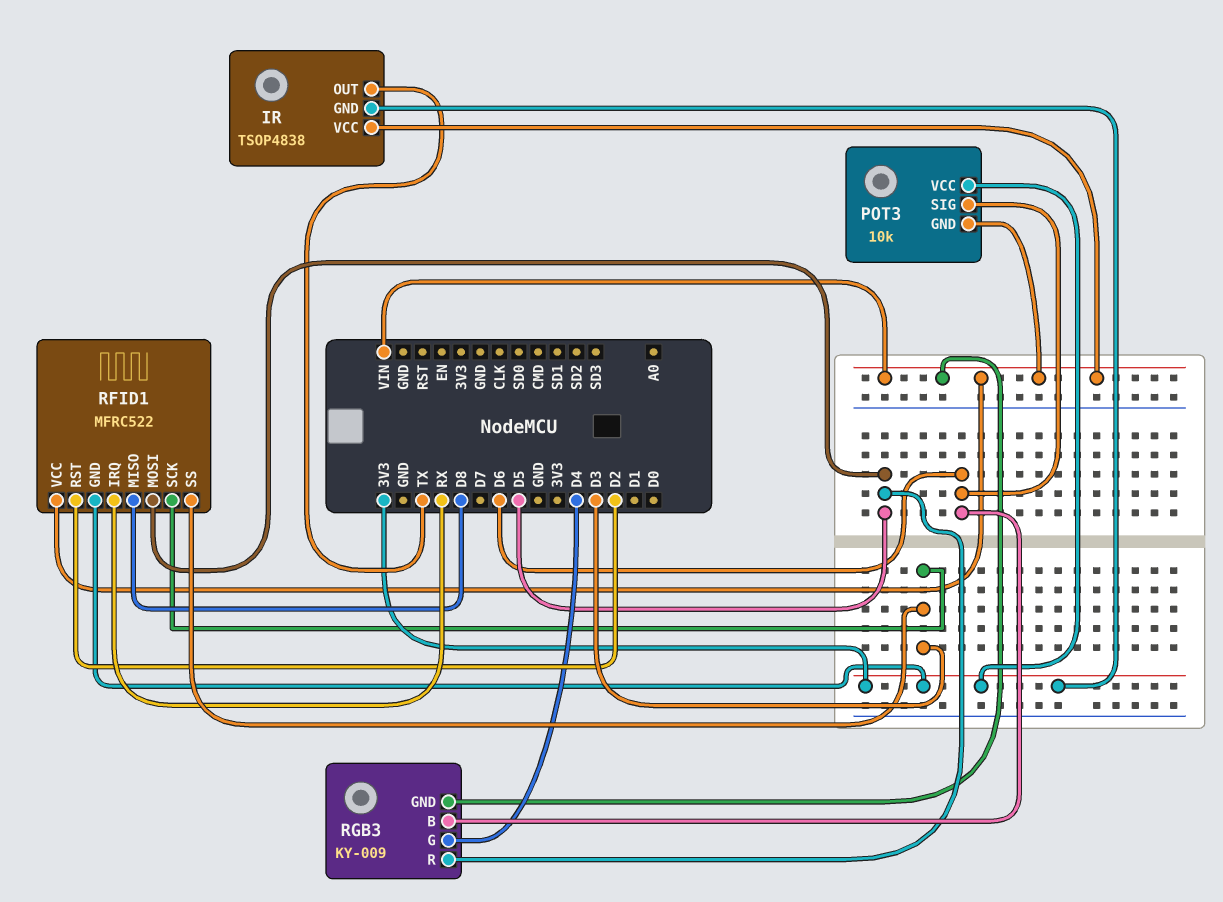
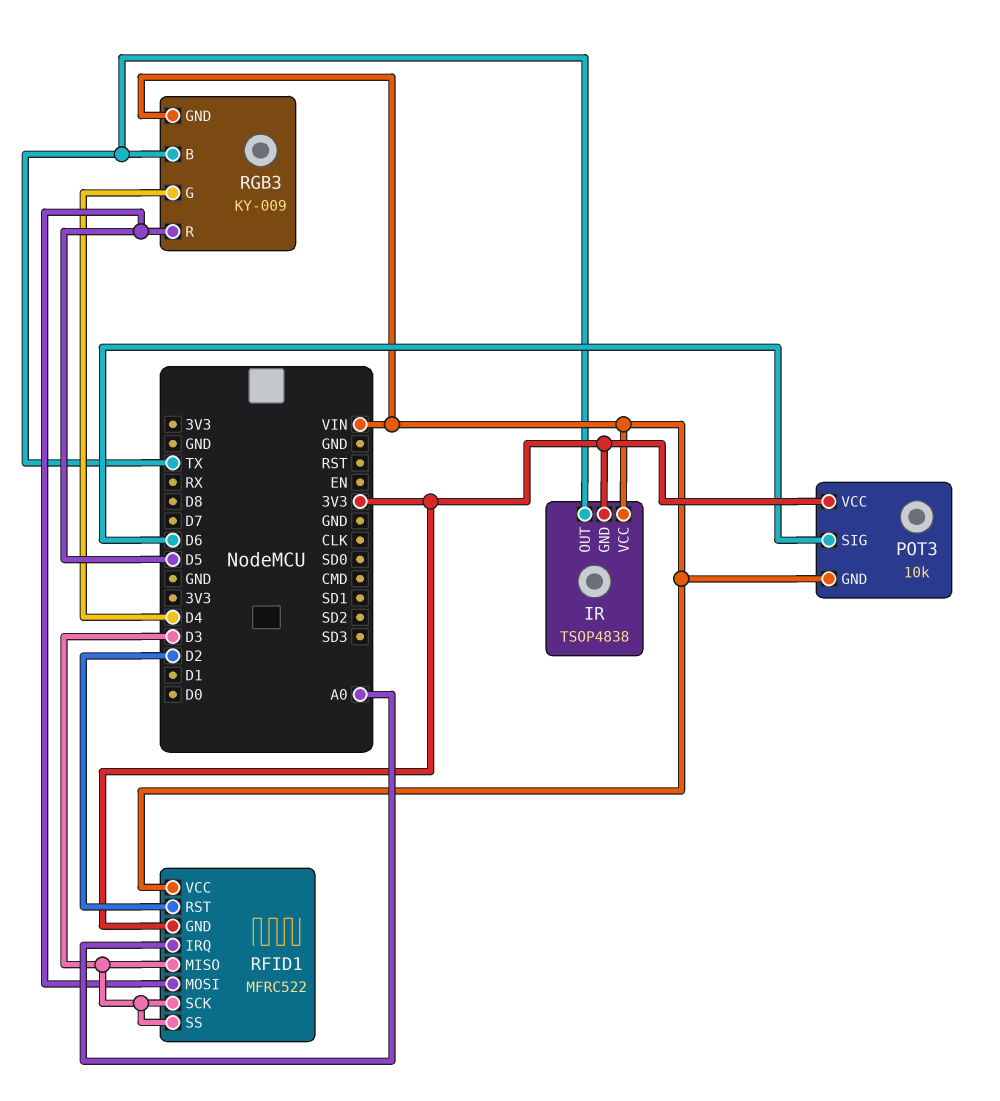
RFID1 pin IRQ: RX -> A0
RFID1 pin MISO: D8 -> D3
RGB3 pin B: D6 -> TX

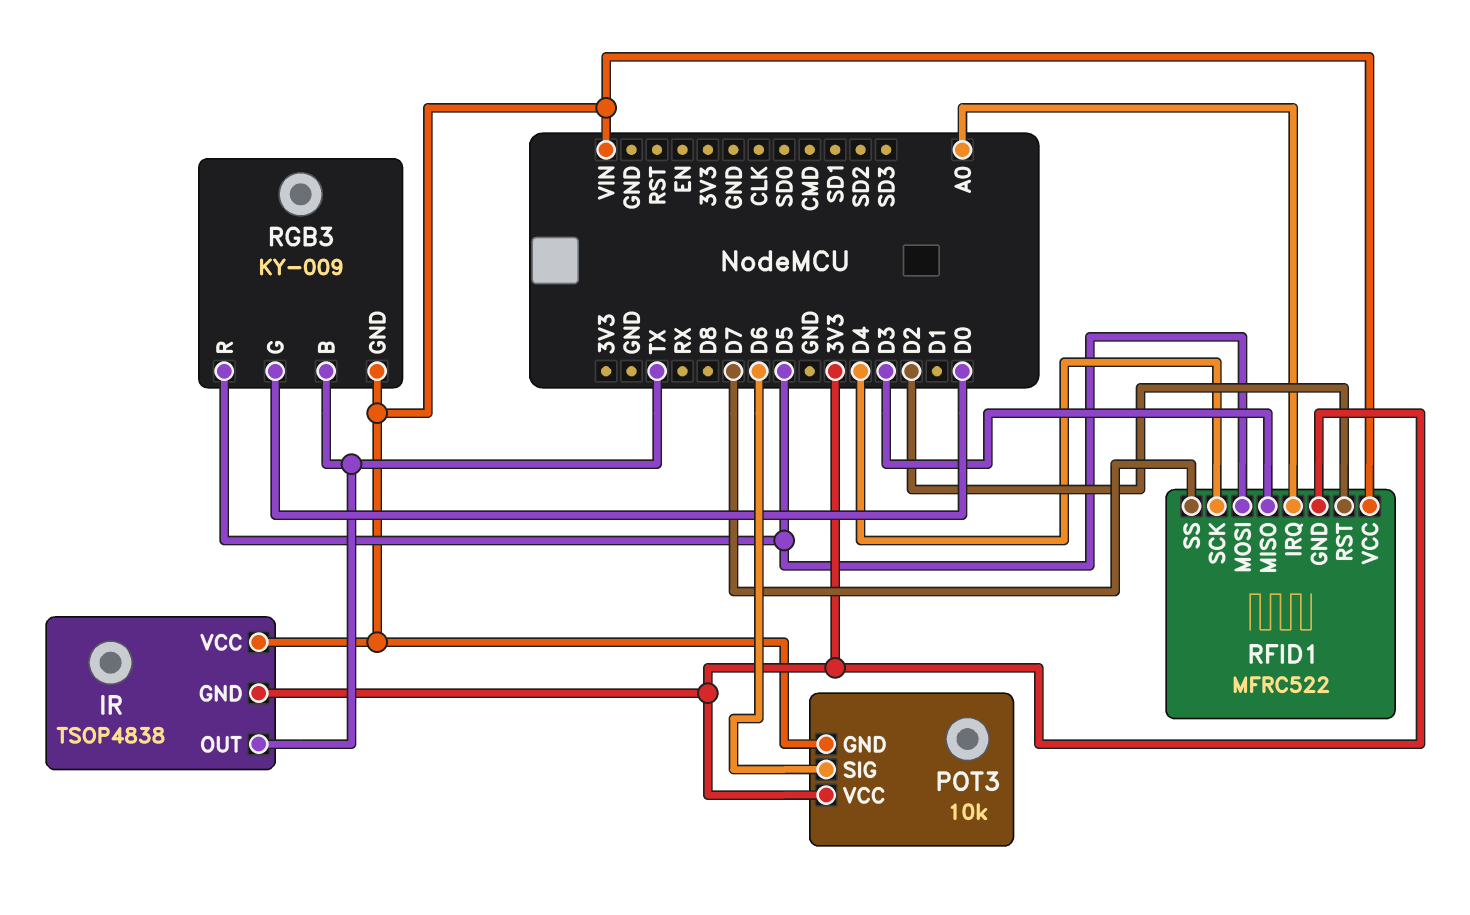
RFID1 pin SCK: D3 -> D4
RFID1 pin SS: D3 -> D7
RGB3 pin G: D4 -> D0

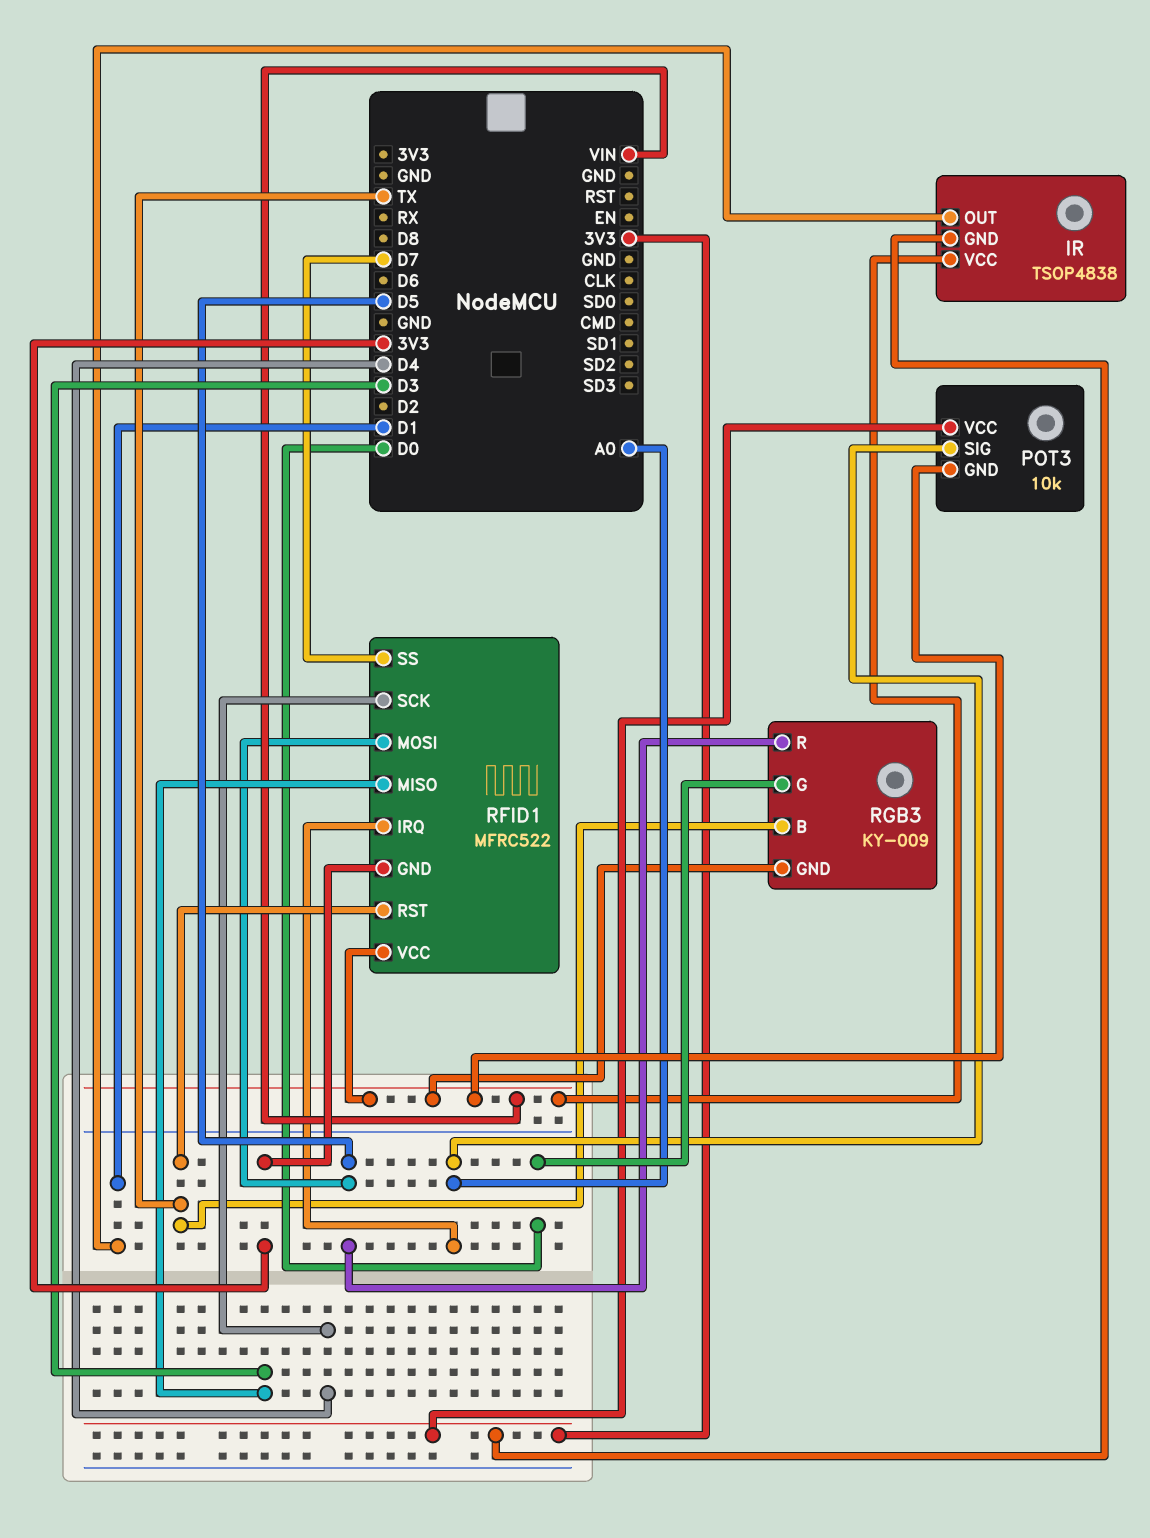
IR pin OUT: TX -> D1
POT3 pin SIG: D6 -> A0
RFID1 pin RST: D2 -> TX

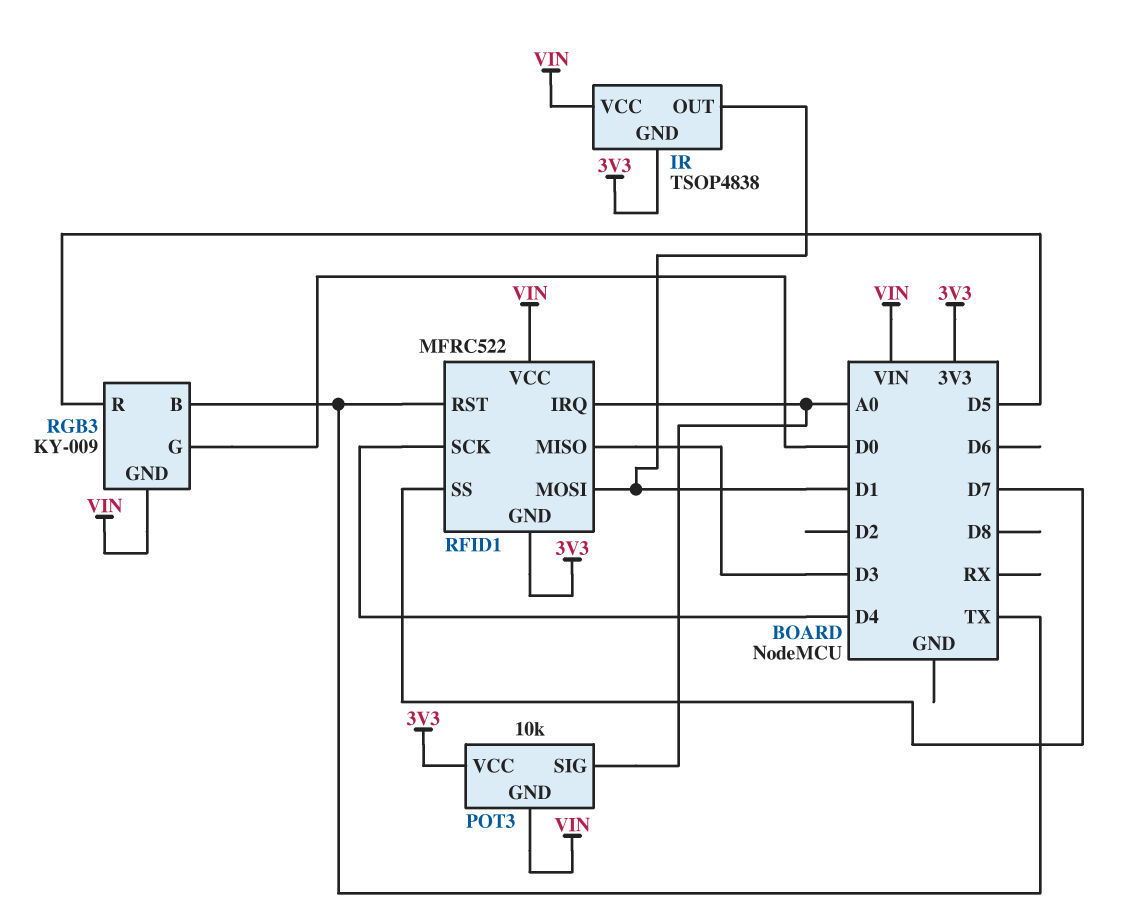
RFID1 pin MOSI: D5 -> D1

